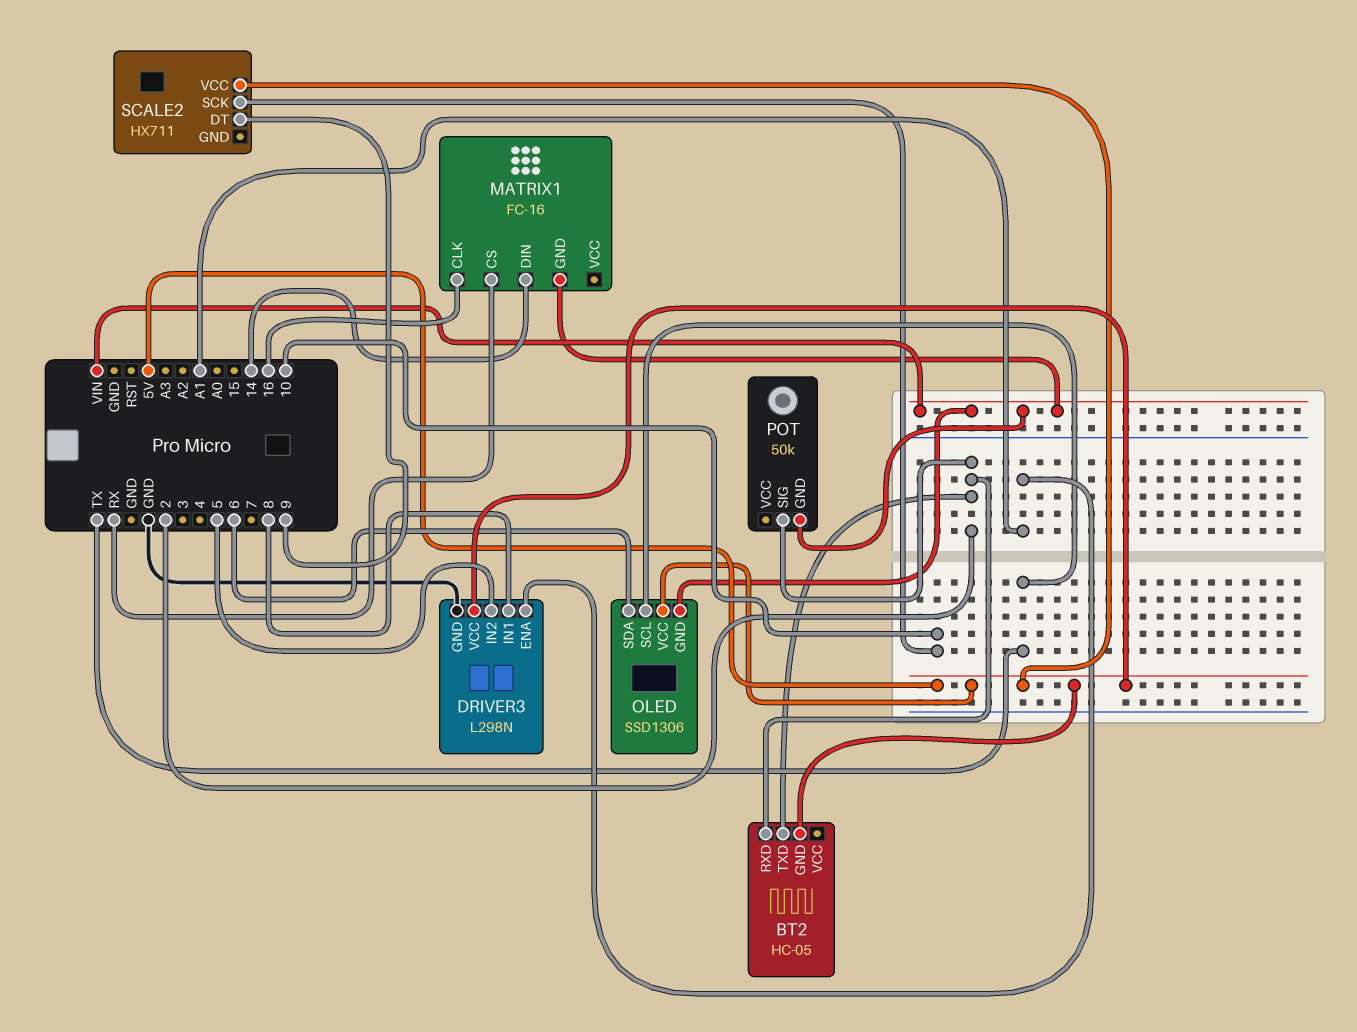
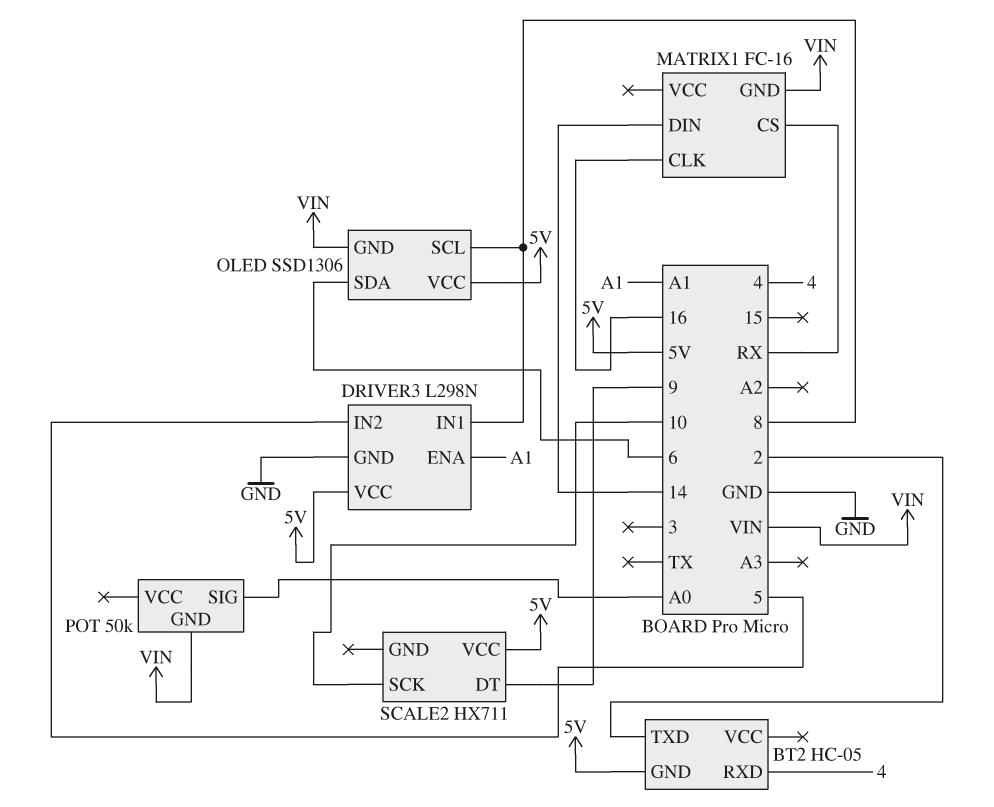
BT2 pin RXD: 2 -> 4
OLED pin SCL: TX -> 8
POT pin SIG: 2 -> A0

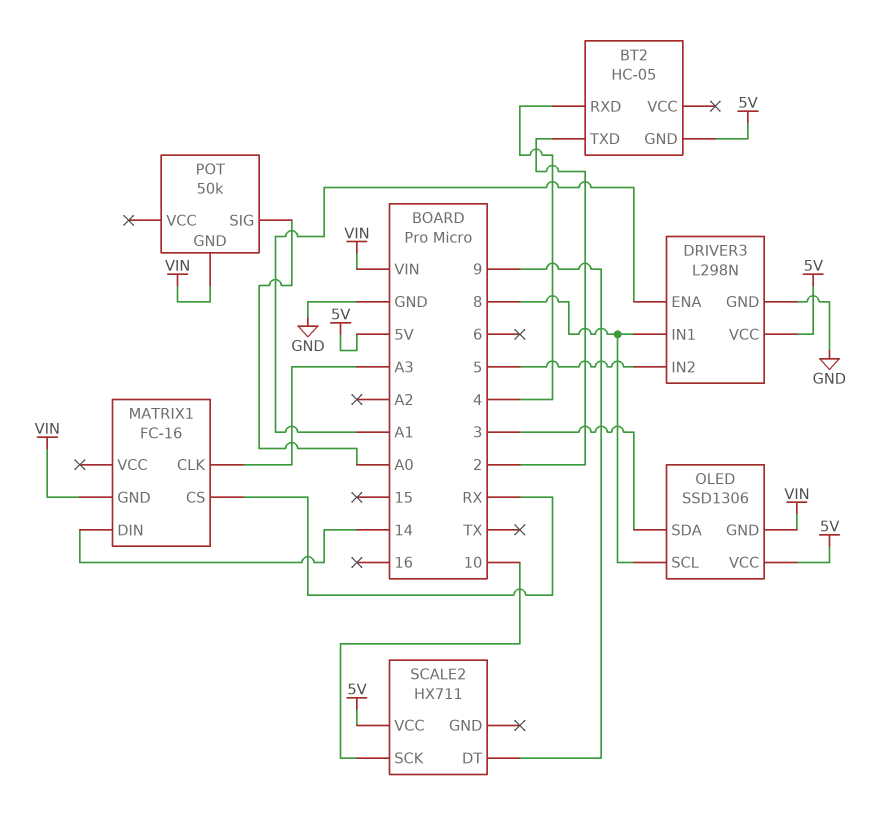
MATRIX1 pin CLK: 16 -> A3
OLED pin SDA: 6 -> 3

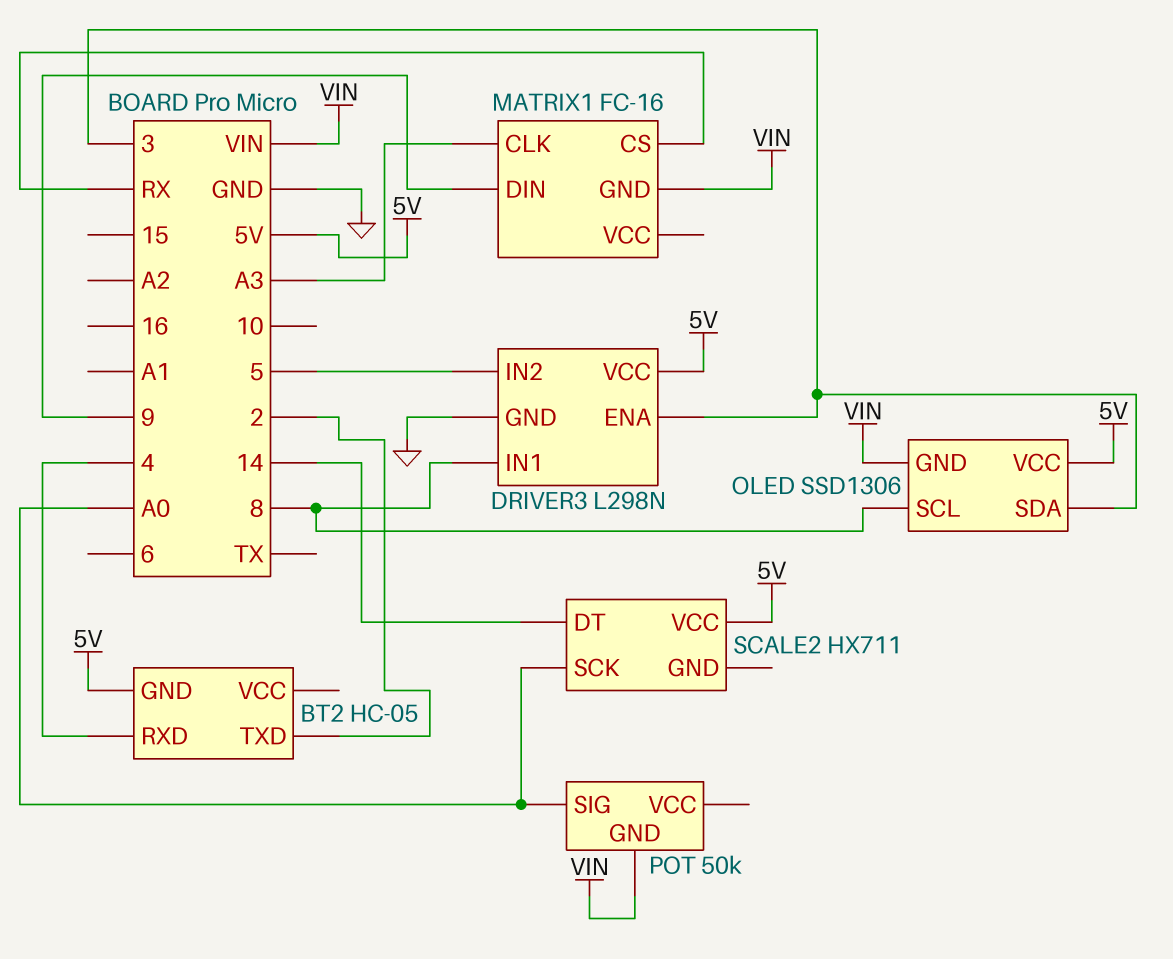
DRIVER3 pin ENA: A1 -> 3
MATRIX1 pin DIN: 14 -> 9
SCALE2 pin DT: 9 -> 14
SCALE2 pin SCK: 10 -> A0

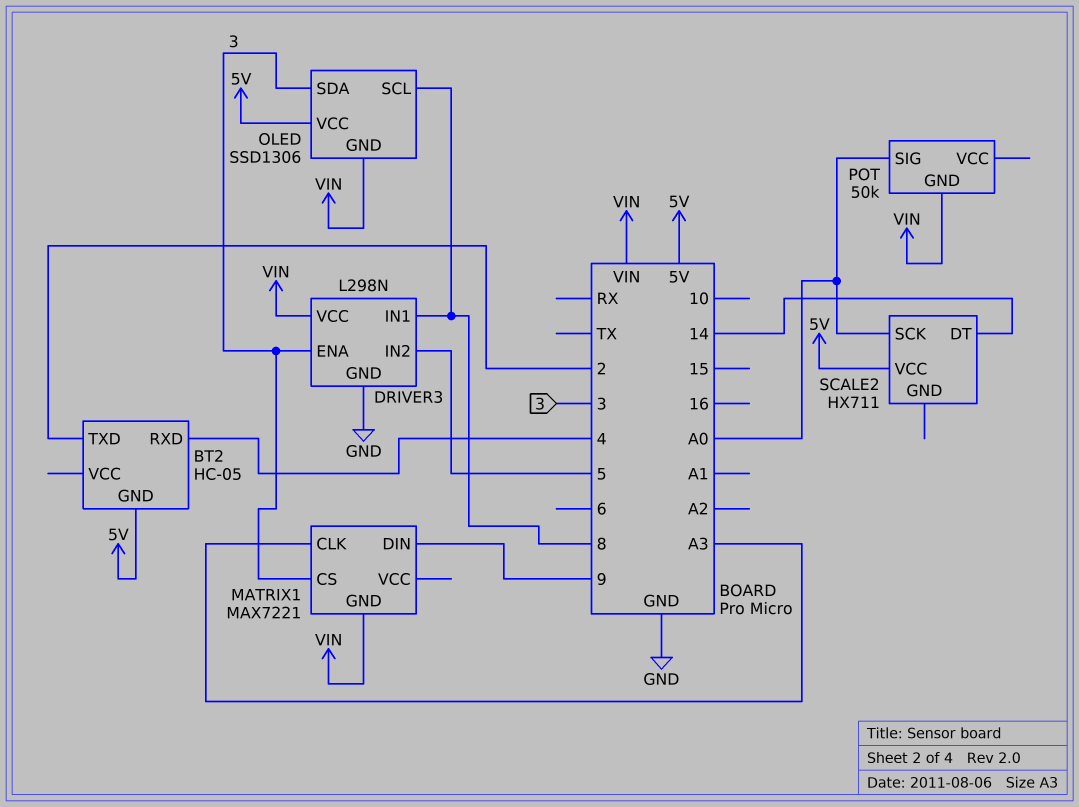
DRIVER3 pin VCC: 5V -> VIN
MATRIX1: FC-16 -> MAX7221
MATRIX1 pin CS: RX -> 3

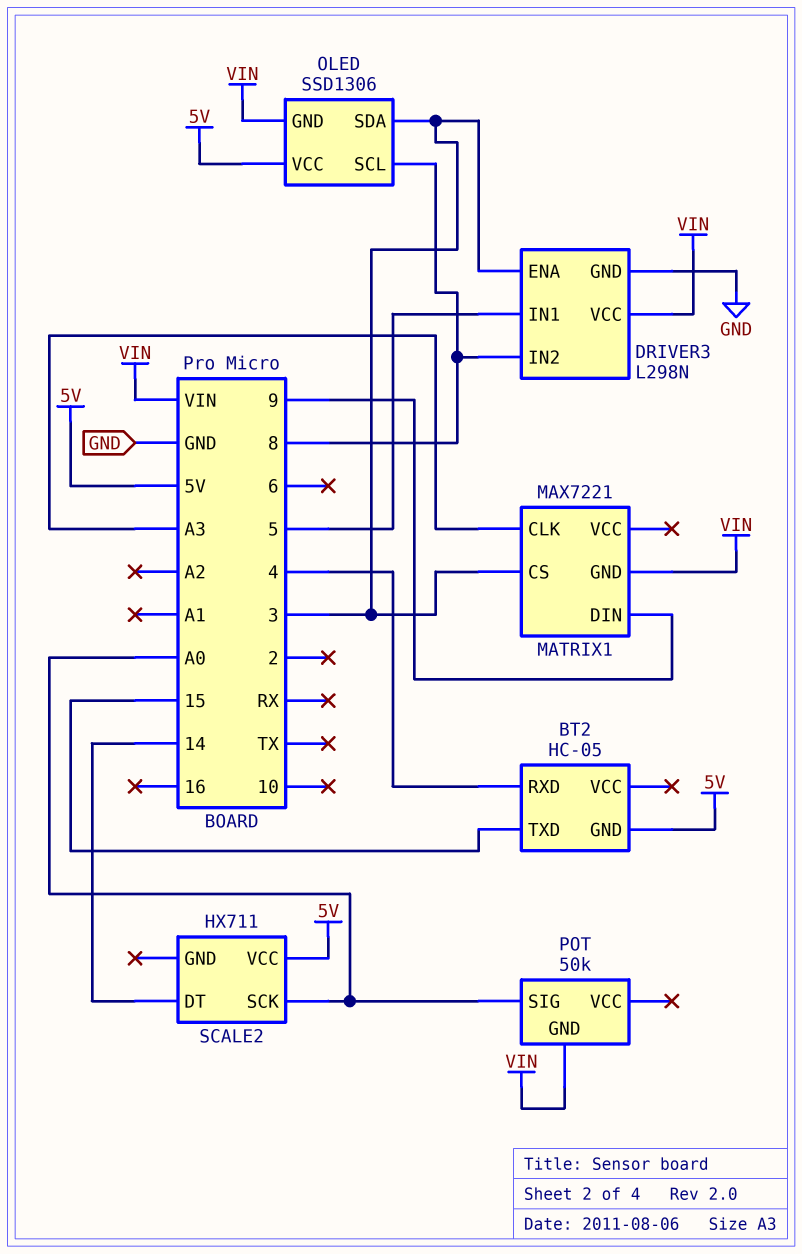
BT2 pin TXD: 2 -> 15
DRIVER3 pin IN1: 8 -> 5
DRIVER3 pin IN2: 5 -> 8

